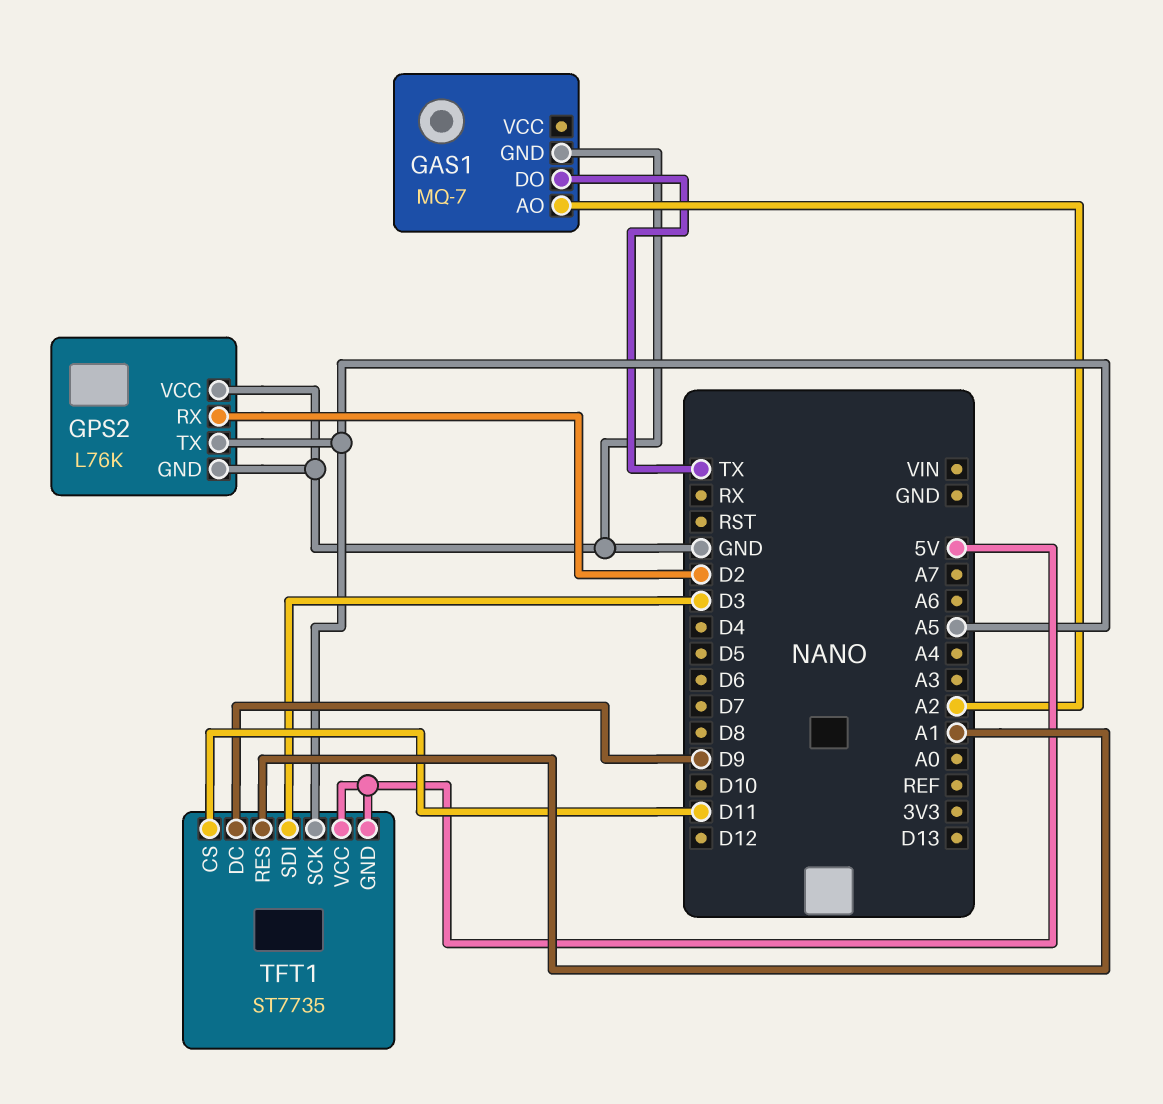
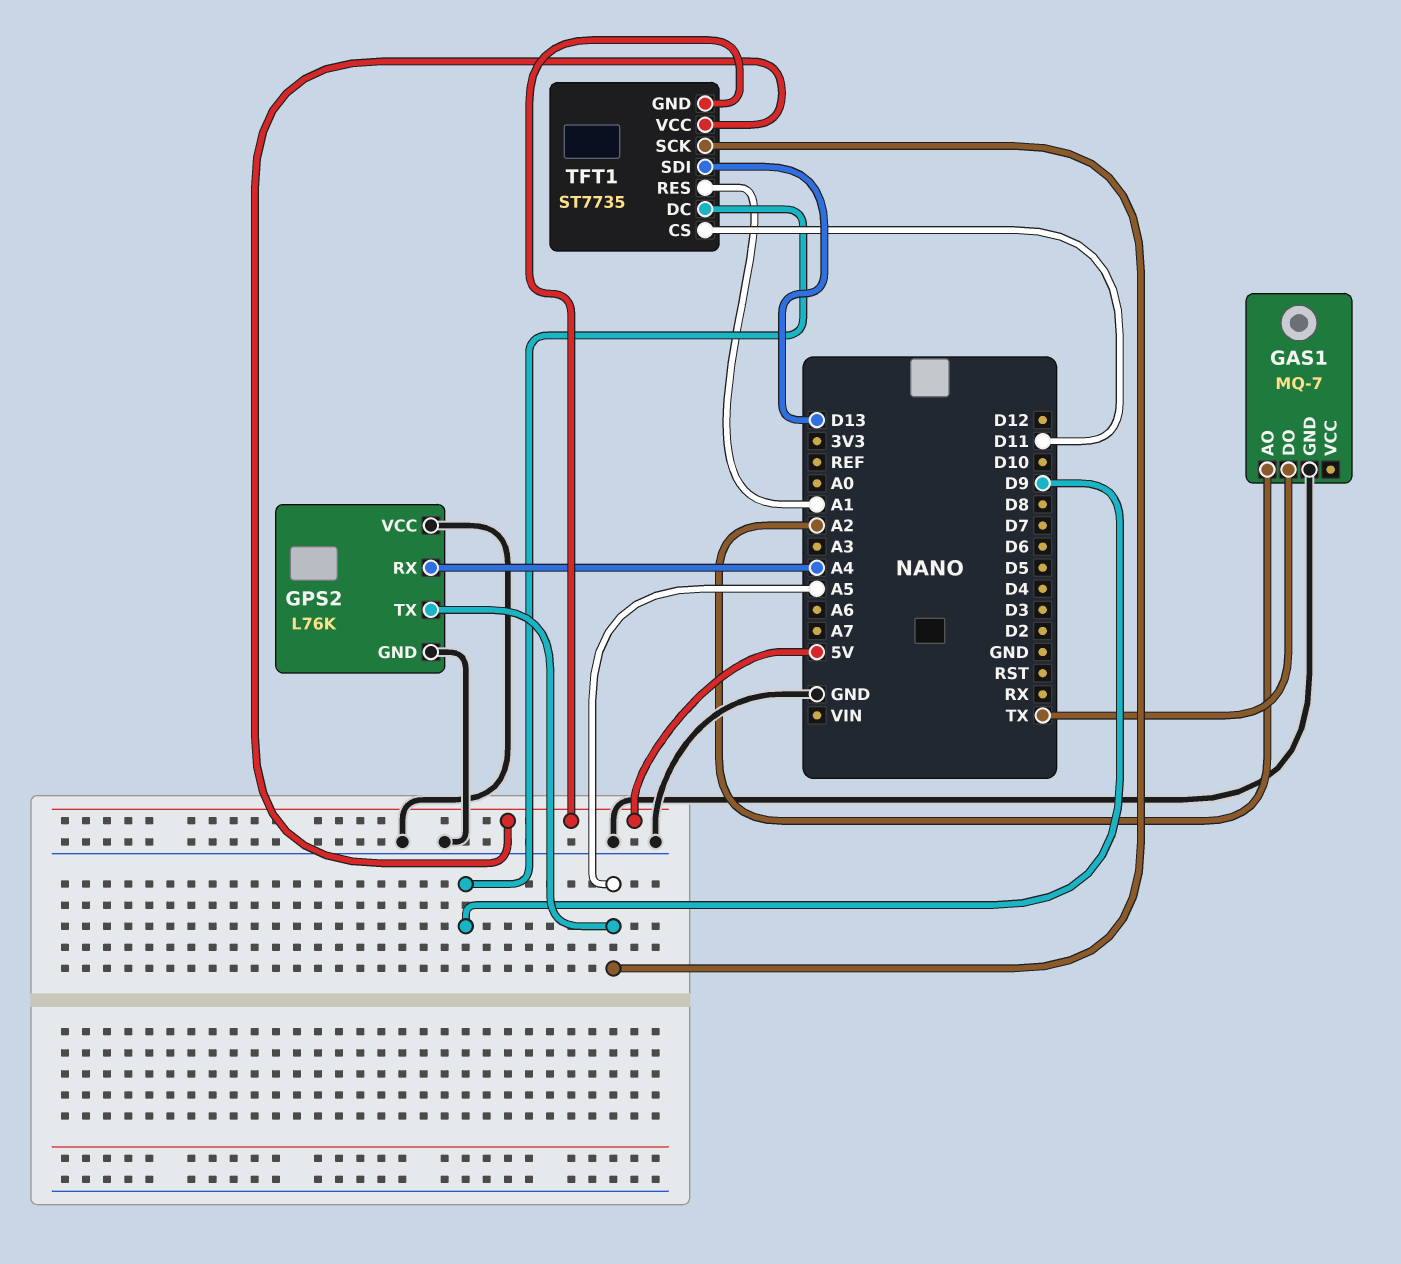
GPS2 pin RX: D2 -> A4
TFT1 pin SDI: D3 -> D13

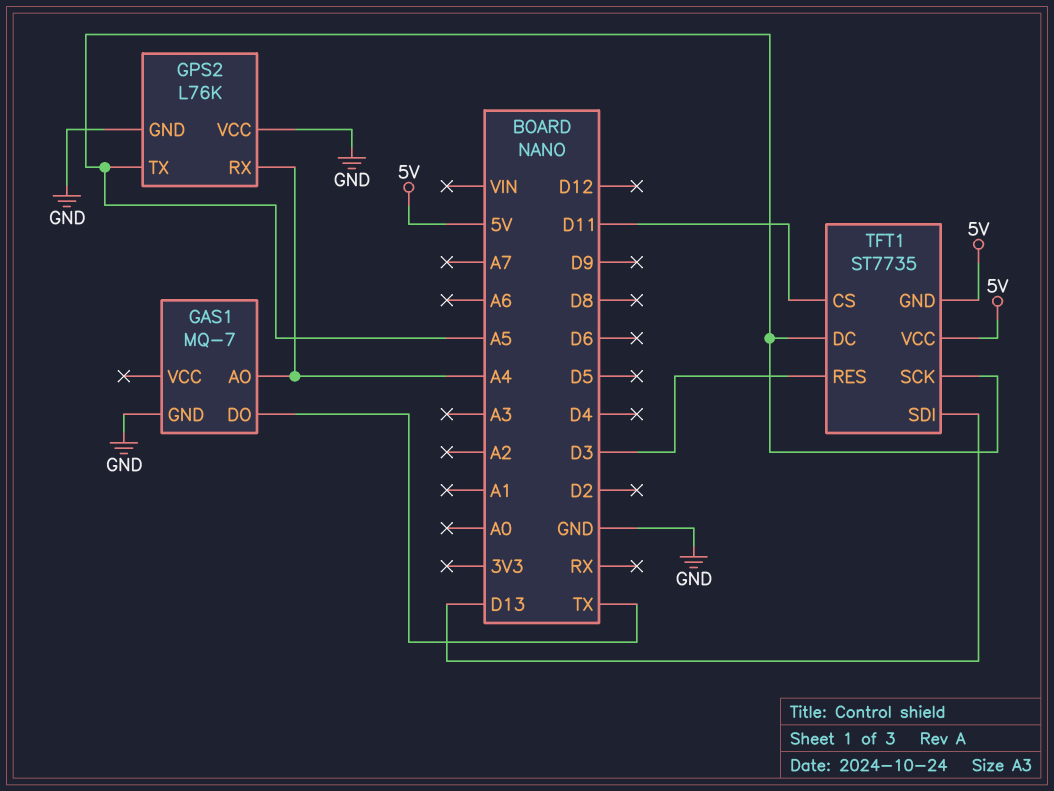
GAS1 pin AO: A2 -> A4
TFT1 pin DC: D9 -> A5
TFT1 pin RES: A1 -> D3

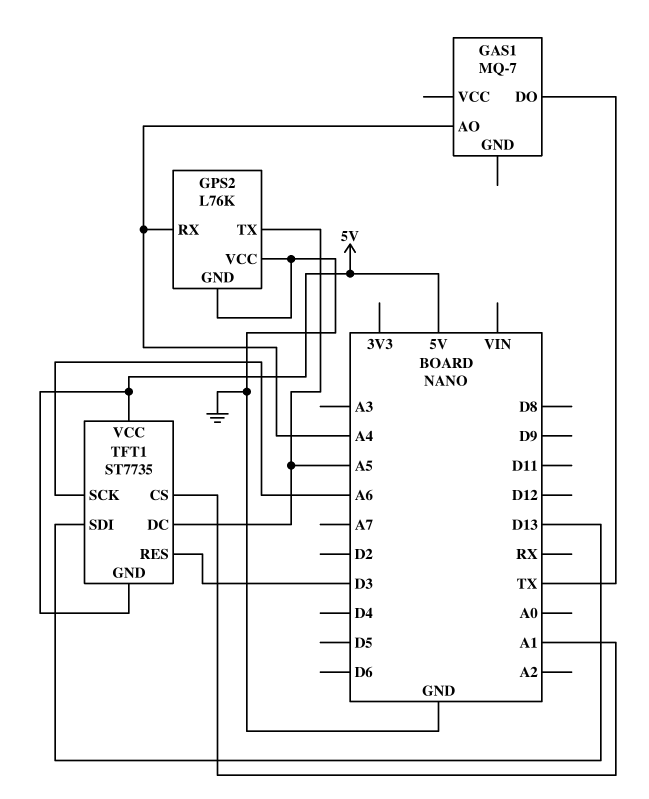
GAS1 pin GND: GND -> none
TFT1 pin CS: D11 -> A1
TFT1 pin SCK: A5 -> A6

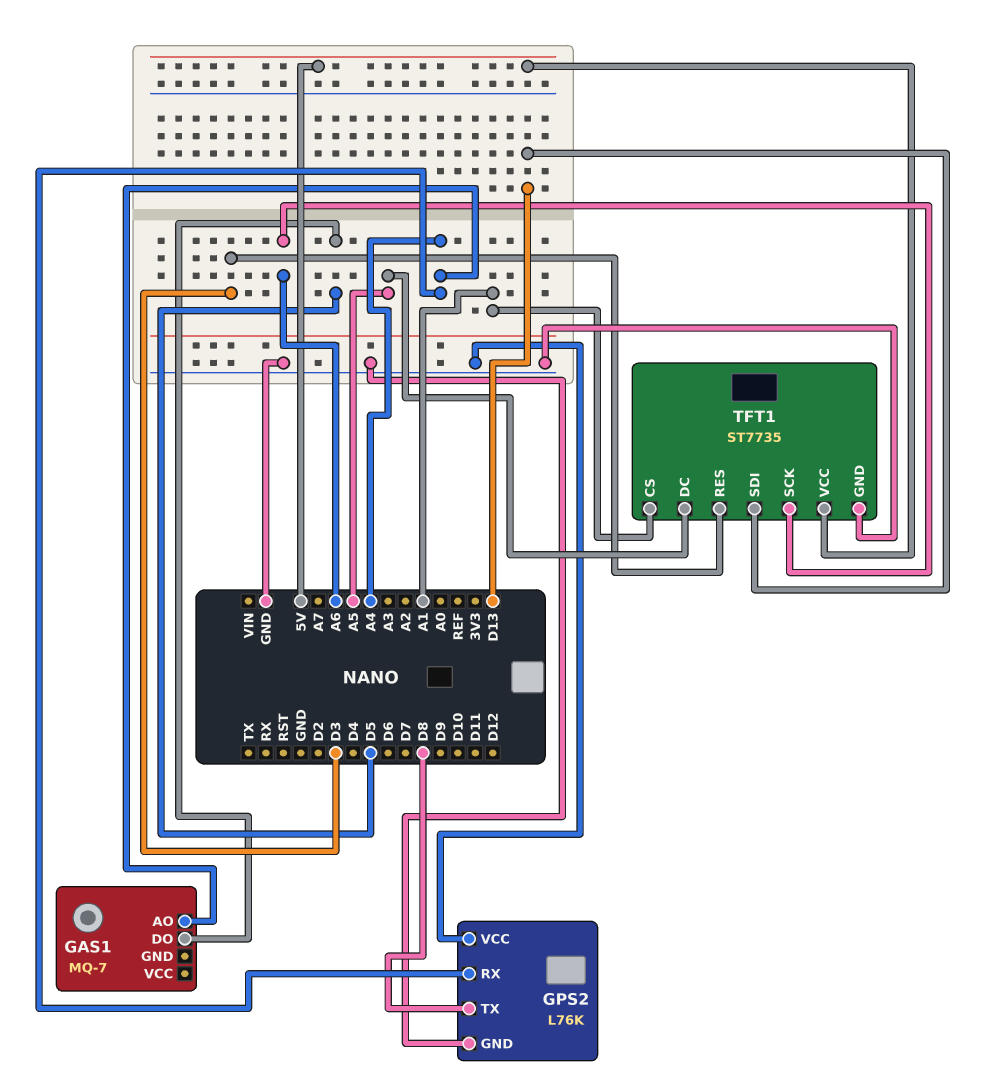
GAS1 pin DO: TX -> D5
GPS2 pin TX: A5 -> D8
TFT1 pin GND: 5V -> GND

